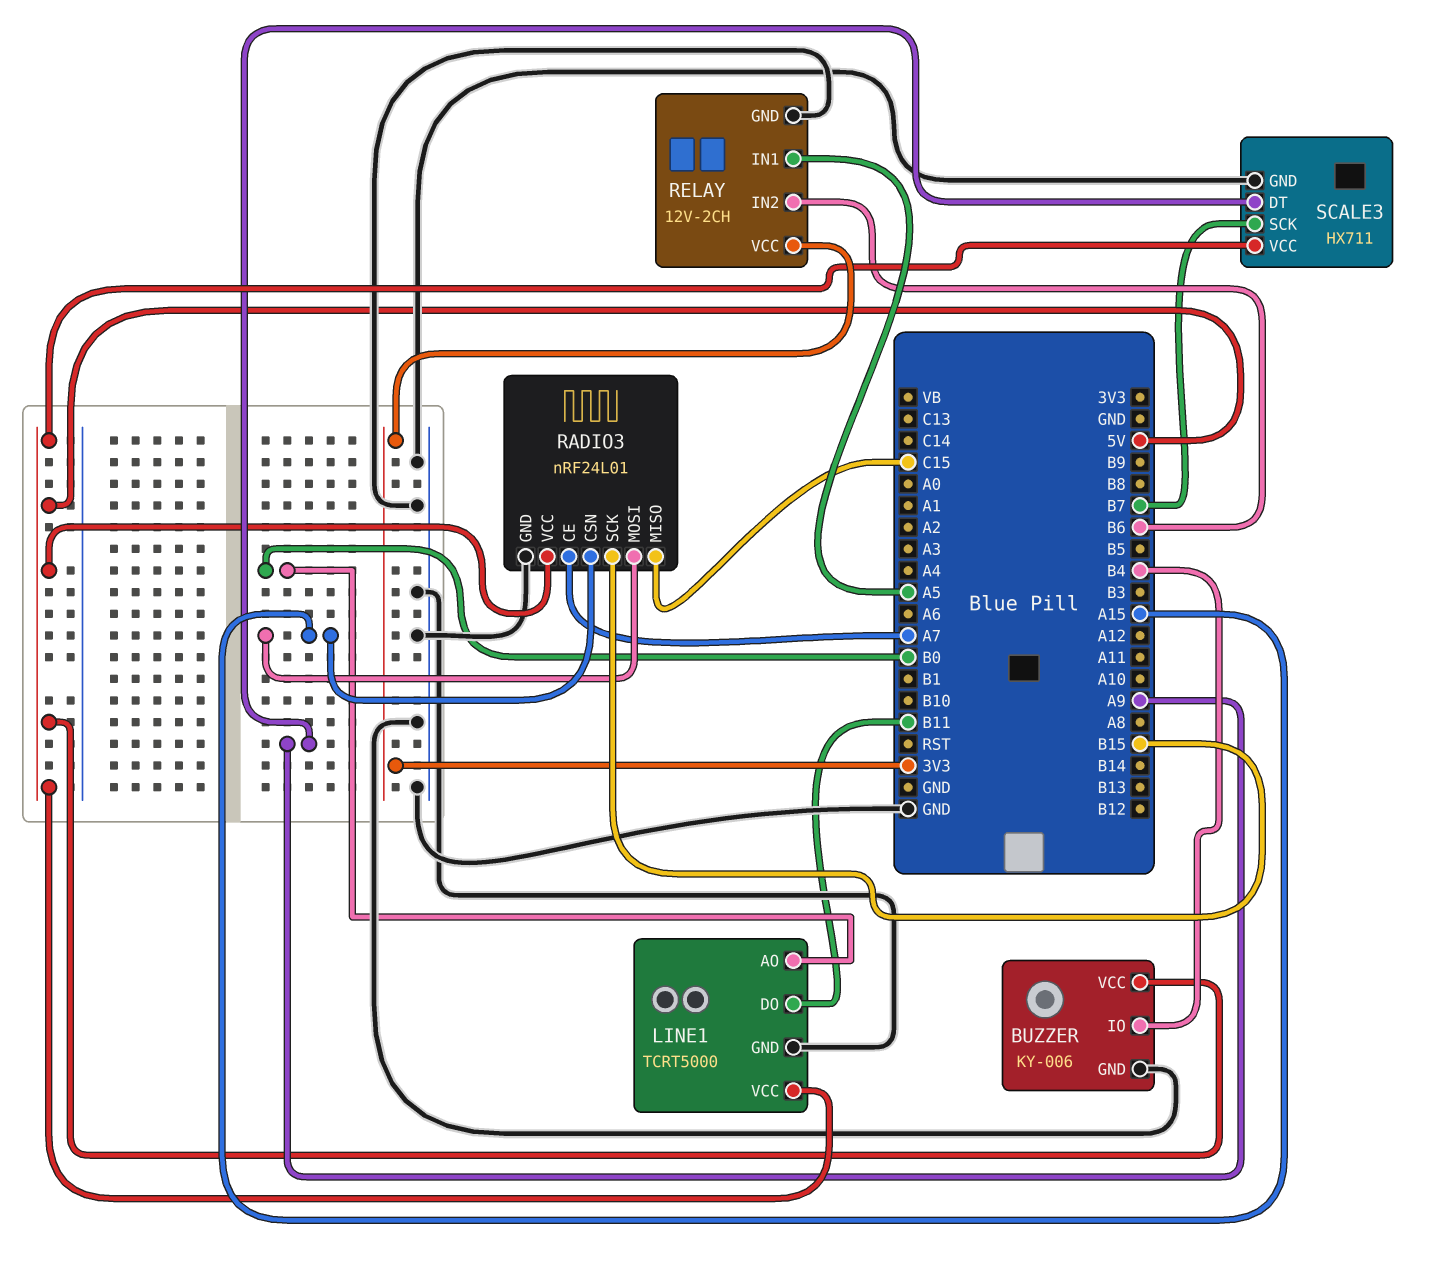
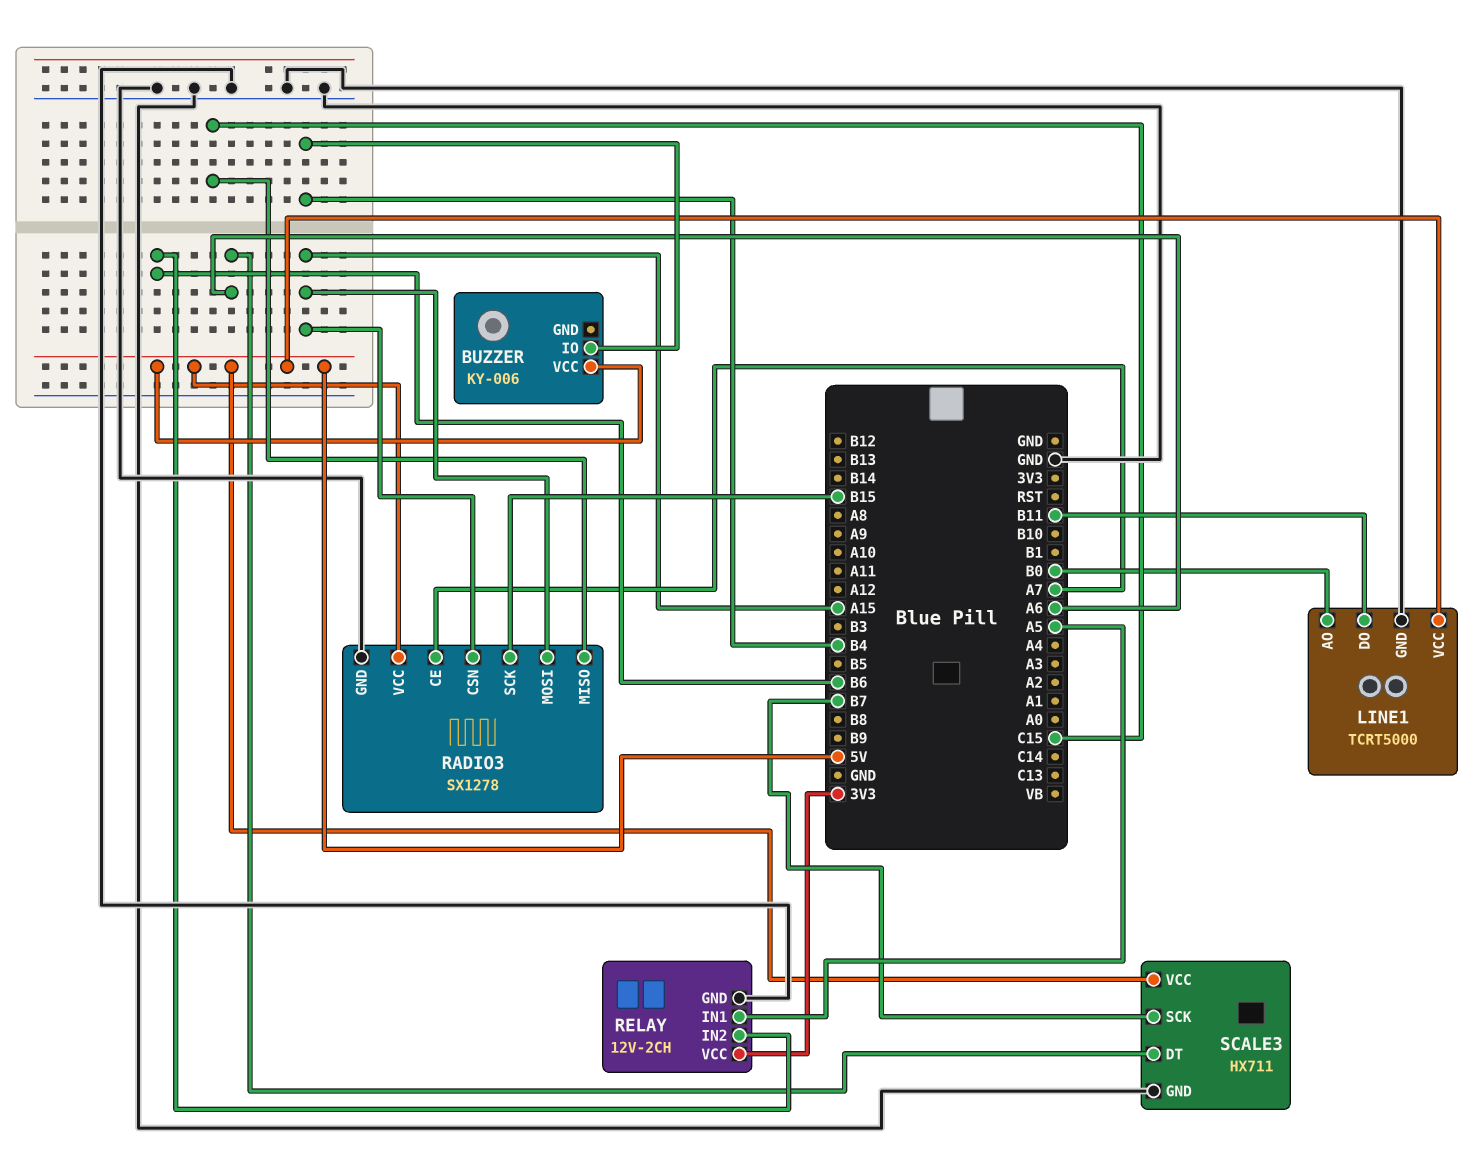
BUZZER pin GND: GND -> none
RADIO3: nRF24L01 -> SX1278
SCALE3 pin DT: A9 -> A6

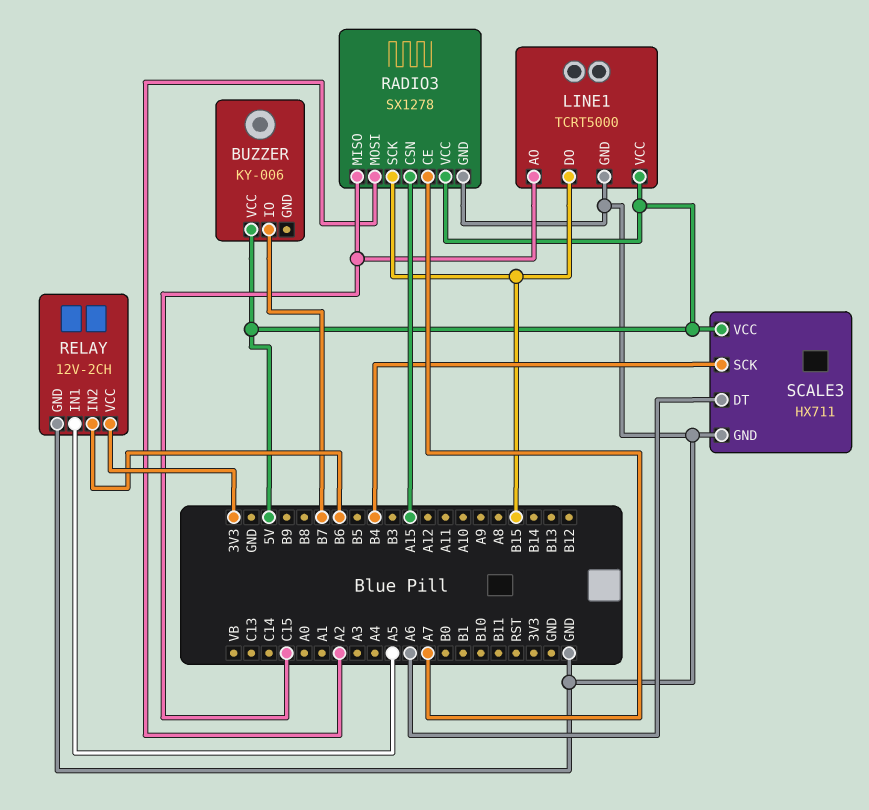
BUZZER pin IO: B4 -> B7
LINE1 pin AO: B0 -> C15
LINE1 pin DO: B11 -> B15
RADIO3 pin MOSI: A15 -> A2
SCALE3 pin SCK: B7 -> B4

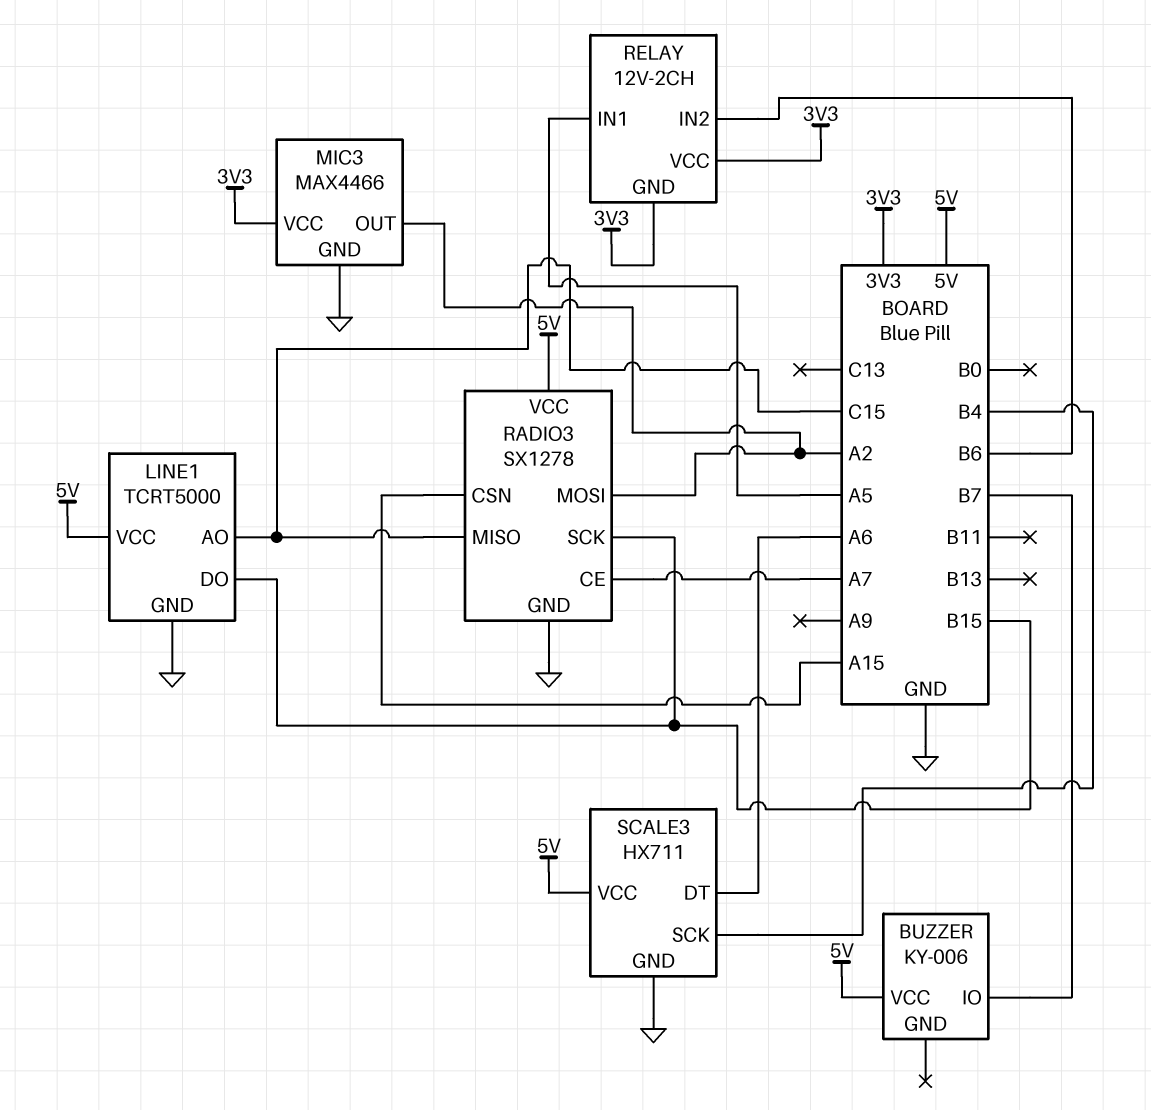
MIC3: none -> MAX4466
MIC3 pin GND: none -> GND
MIC3 pin OUT: none -> A2
MIC3 pin VCC: none -> 3V3
RELAY pin GND: GND -> 3V3

